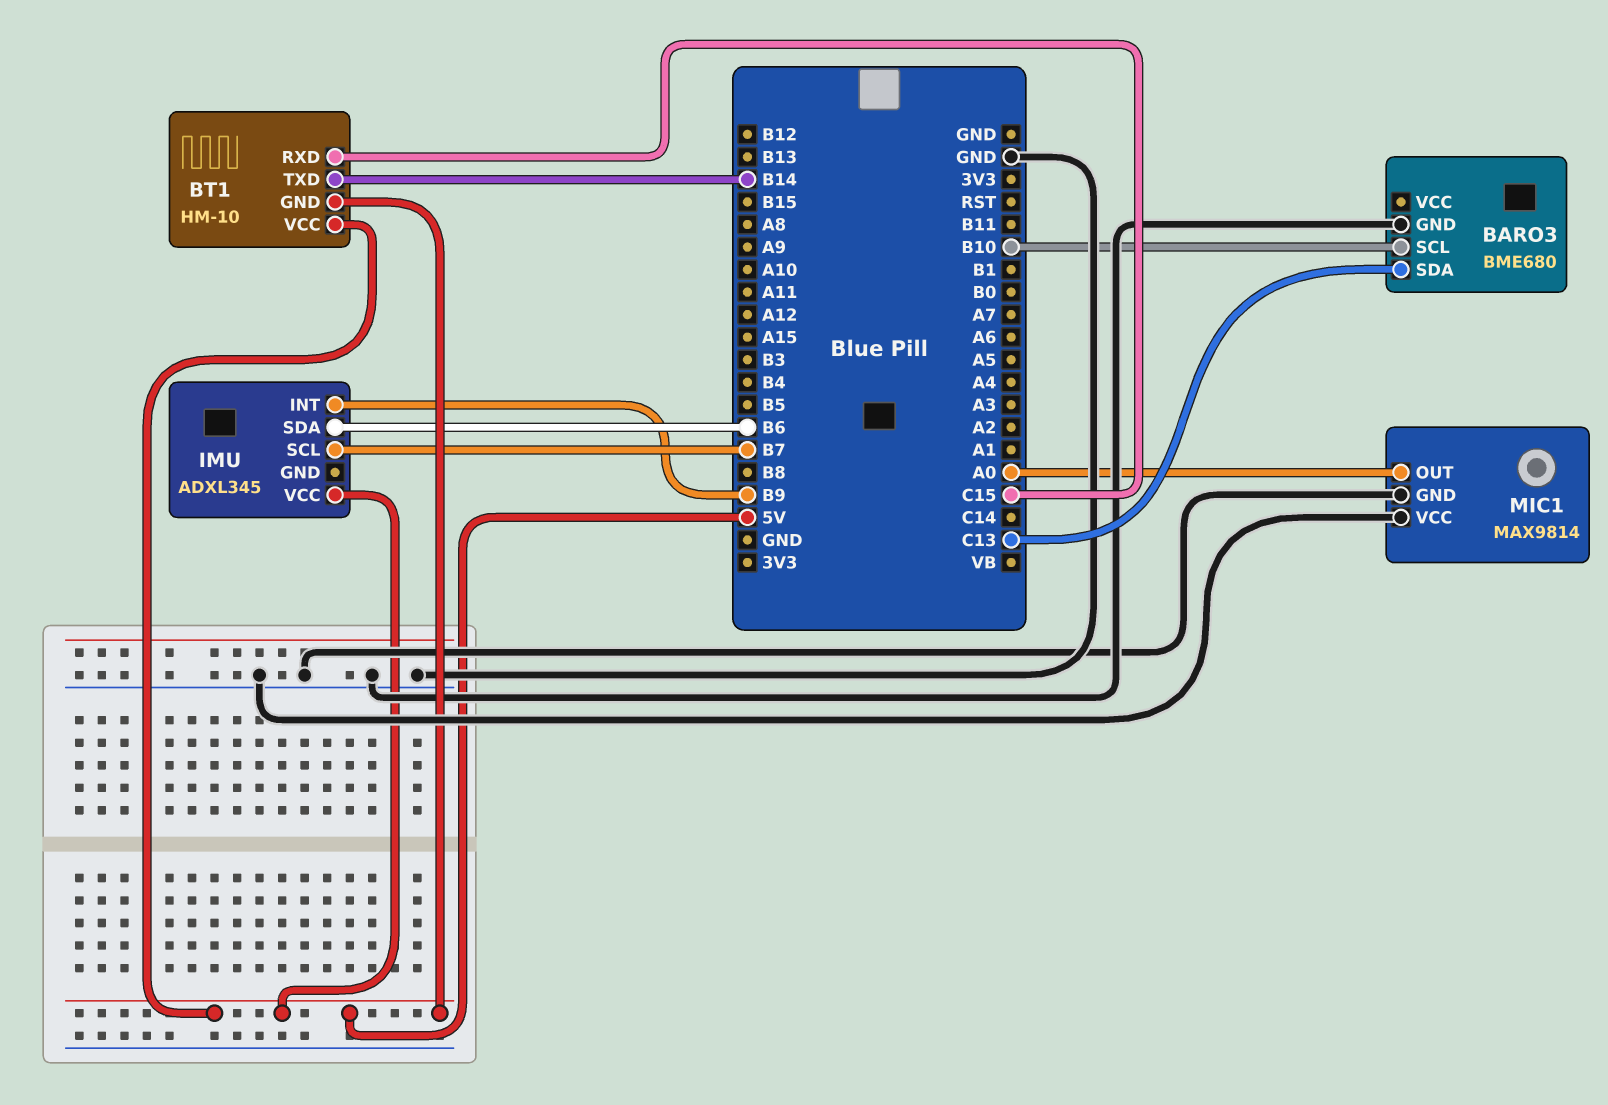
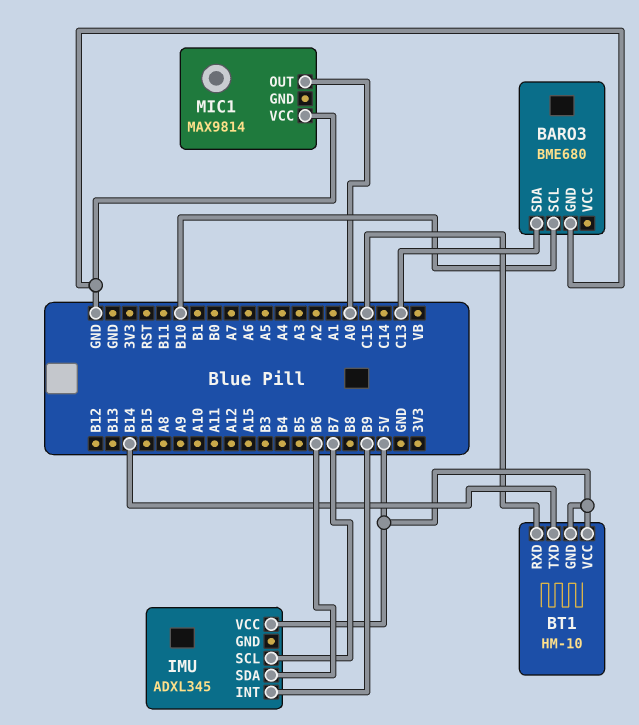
MIC1 pin GND: GND -> none

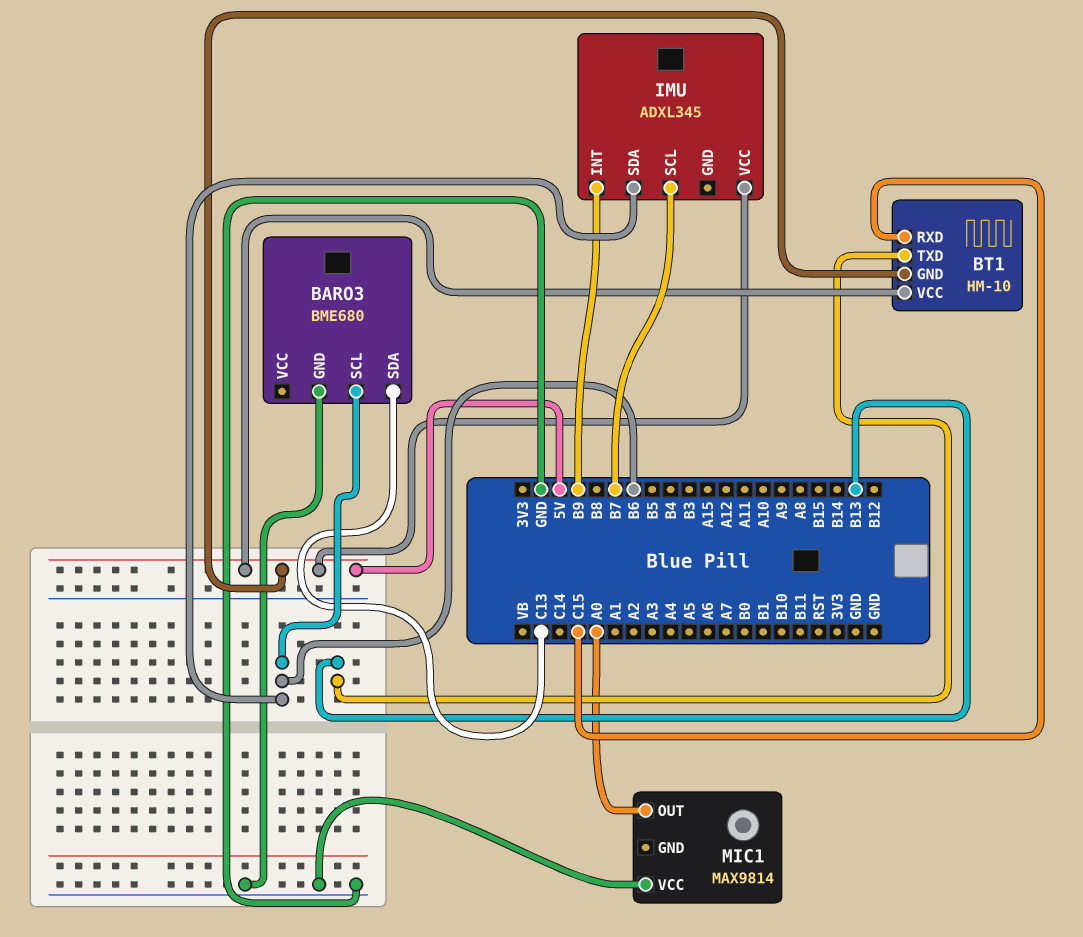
BARO3 pin SCL: B10 -> B6
BT1 pin TXD: B14 -> B13

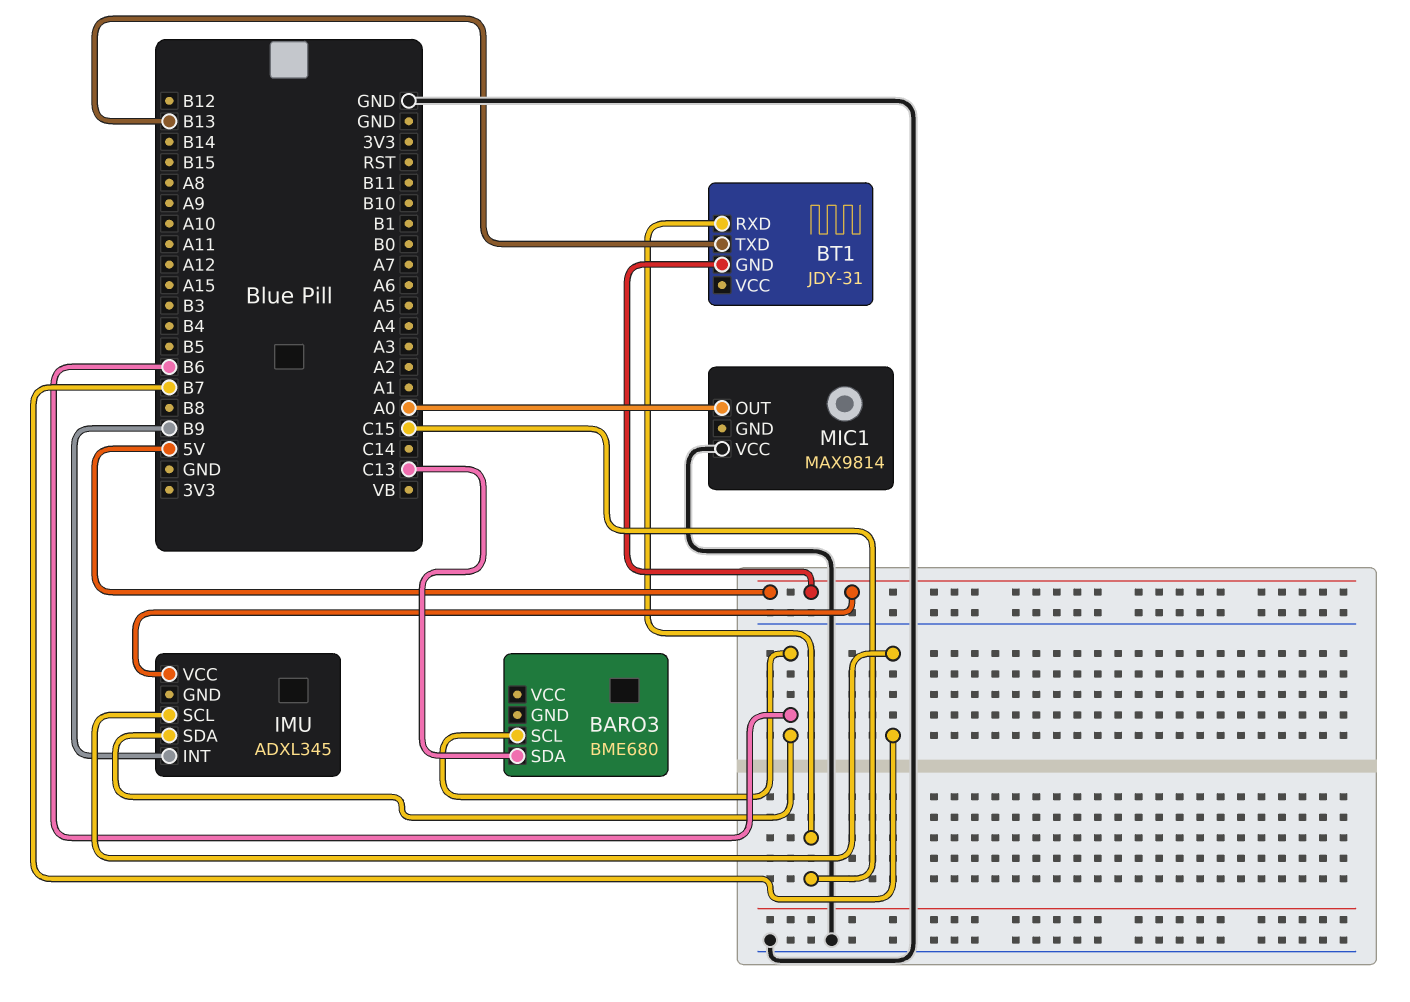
BARO3 pin GND: GND -> none
BT1: HM-10 -> JDY-31
BT1 pin VCC: 5V -> none

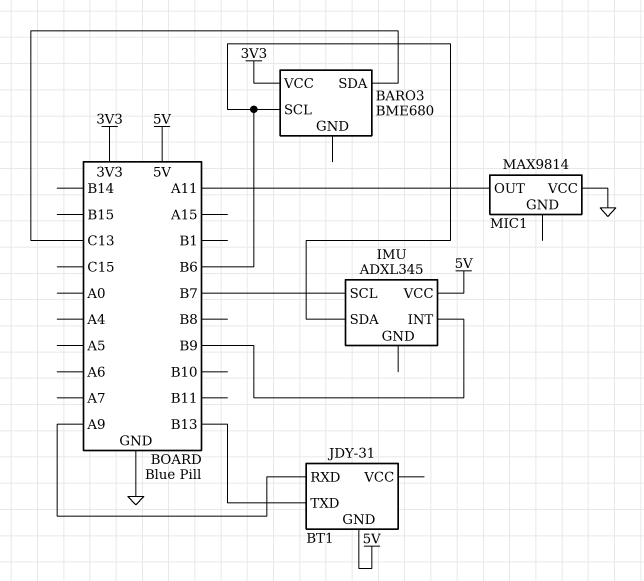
BARO3 pin VCC: none -> 3V3
BT1 pin RXD: C15 -> A9
MIC1 pin OUT: A0 -> A11

